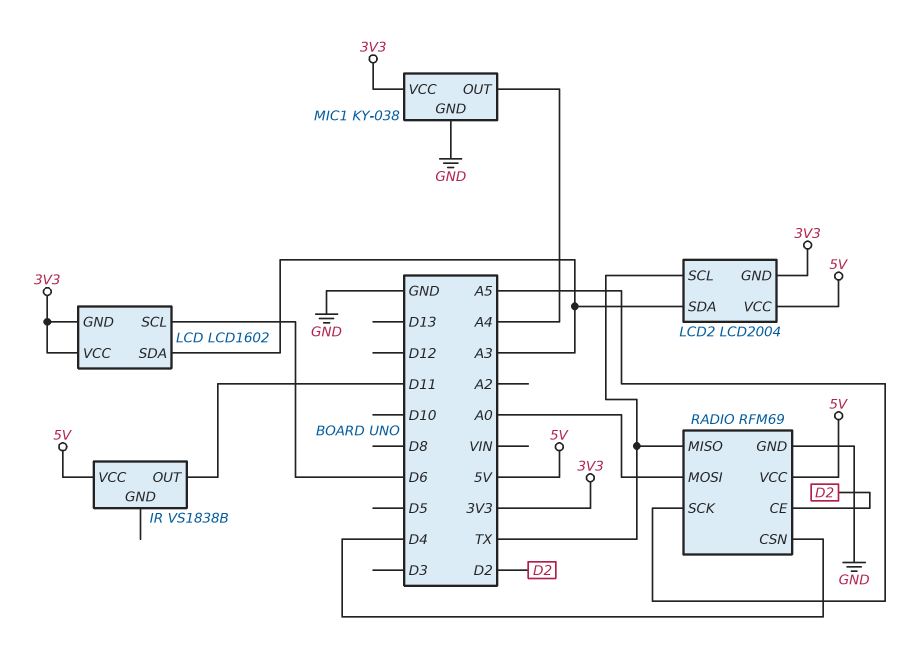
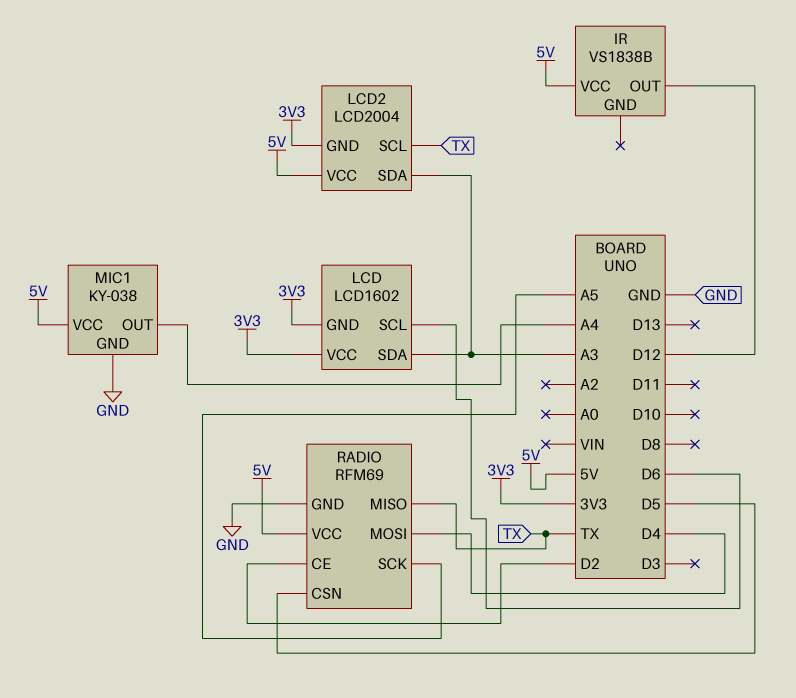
IR pin OUT: D11 -> D12
MIC1 pin VCC: 3V3 -> 5V
RADIO pin CSN: D4 -> D5
RADIO pin MOSI: A0 -> D4

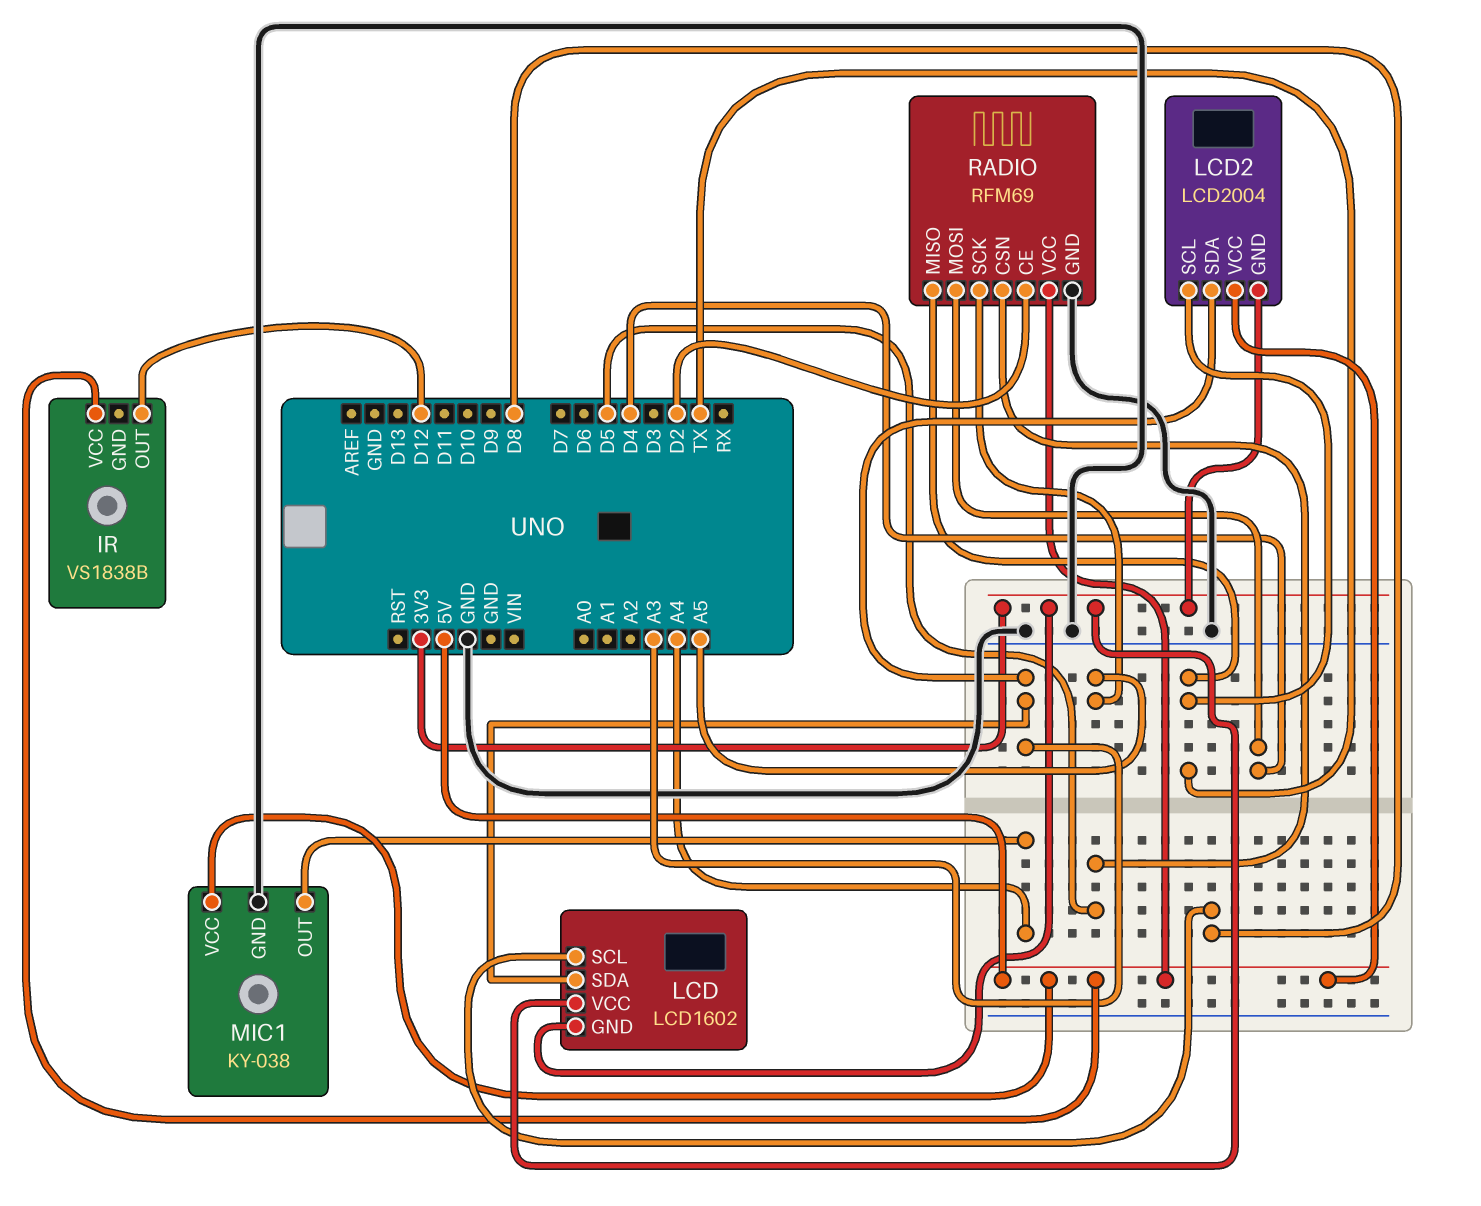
LCD pin SCL: D6 -> D8

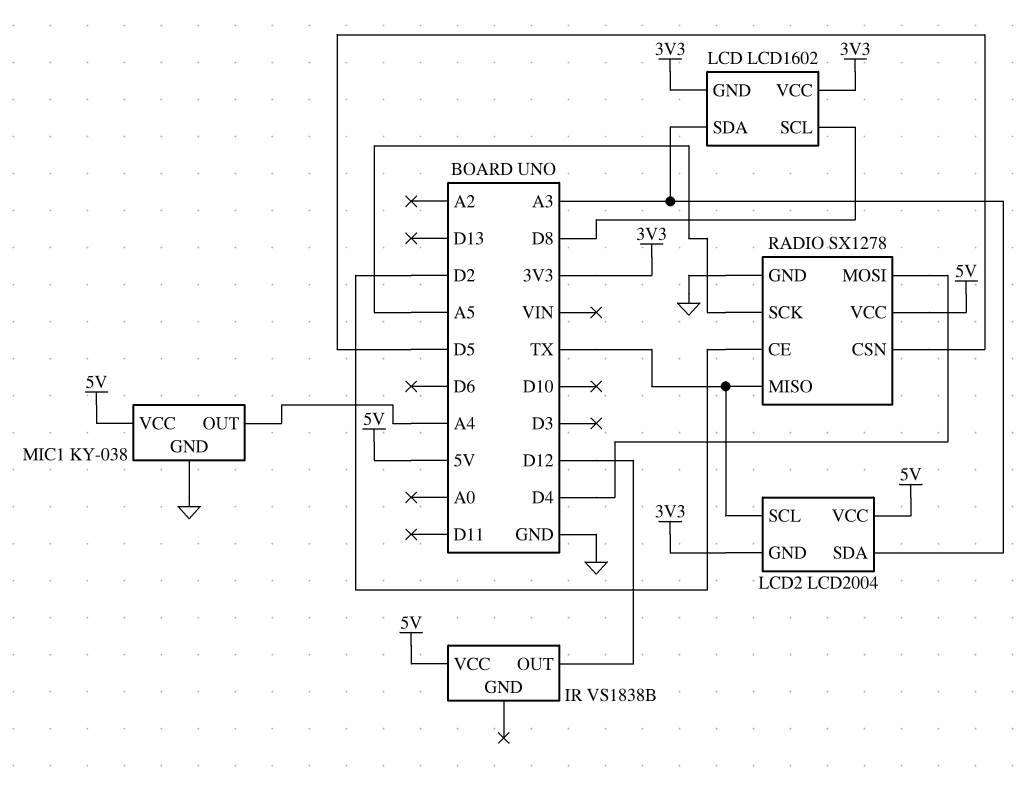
RADIO: RFM69 -> SX1278

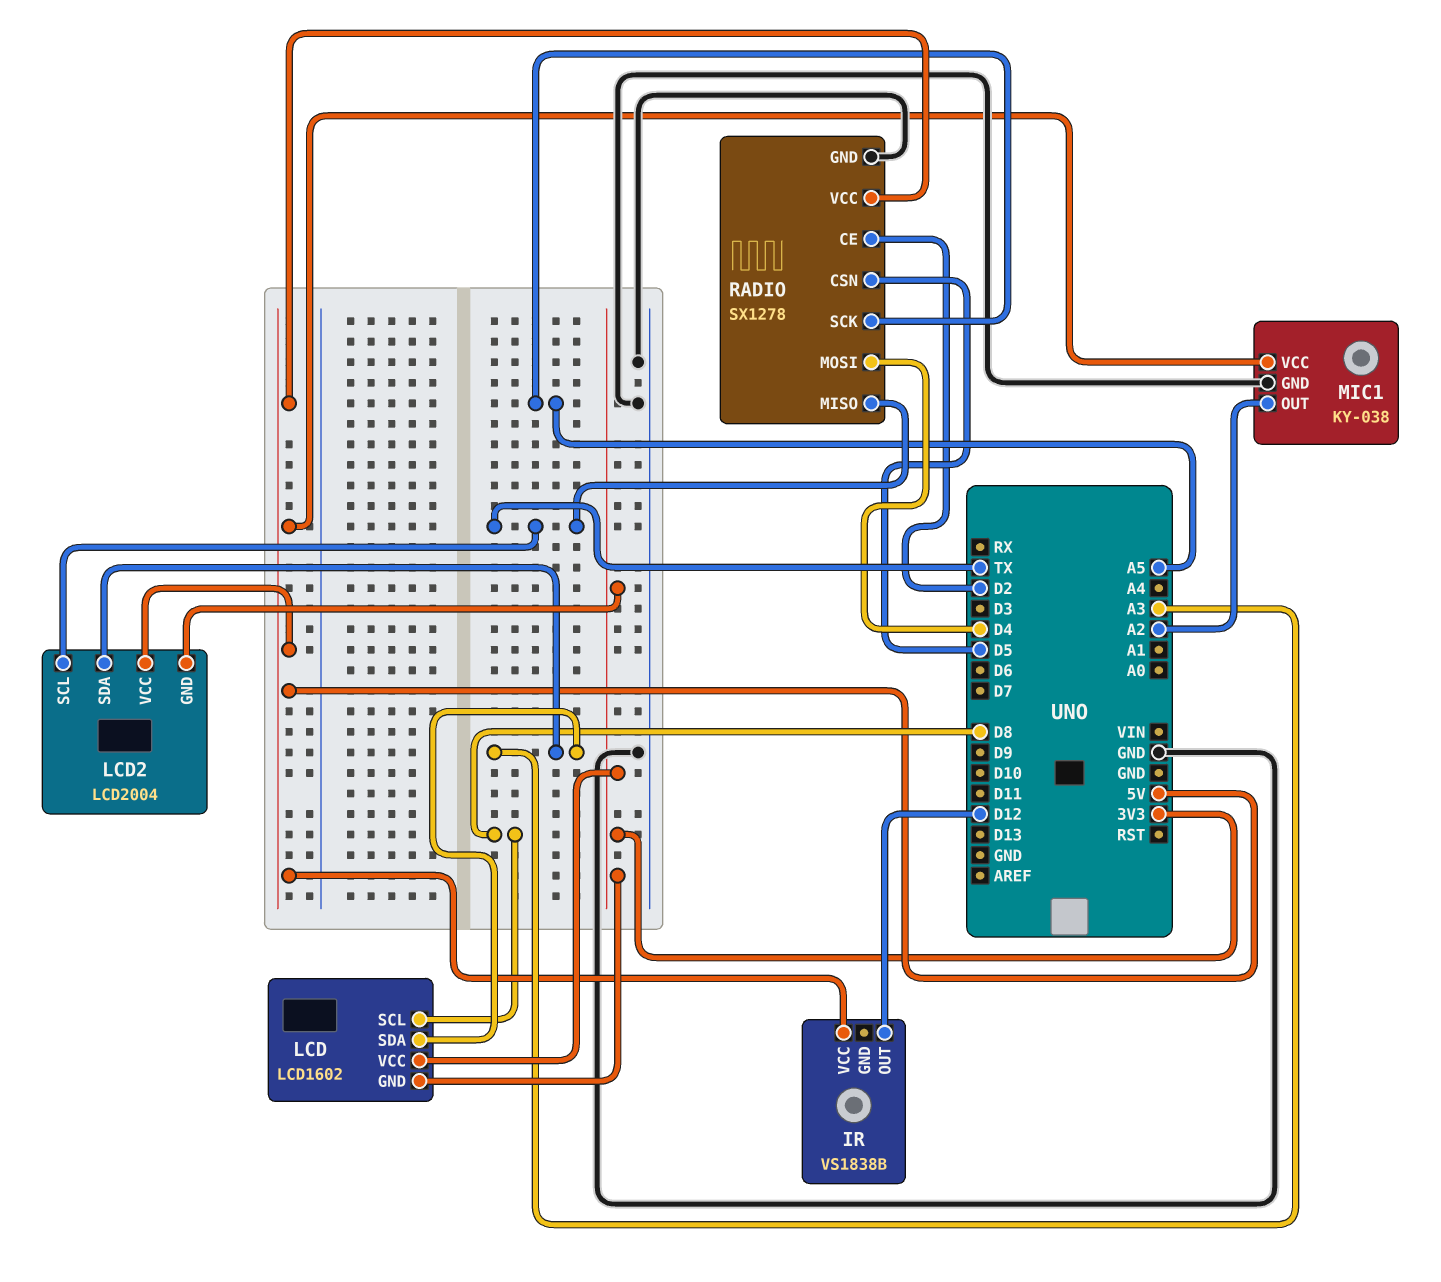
MIC1 pin OUT: A4 -> A2

